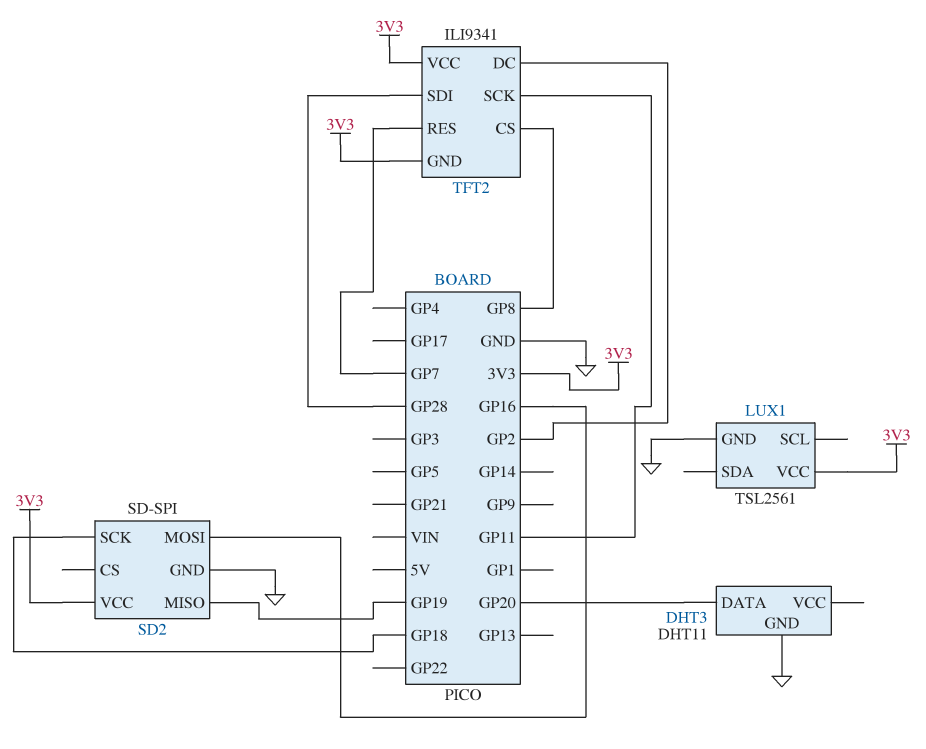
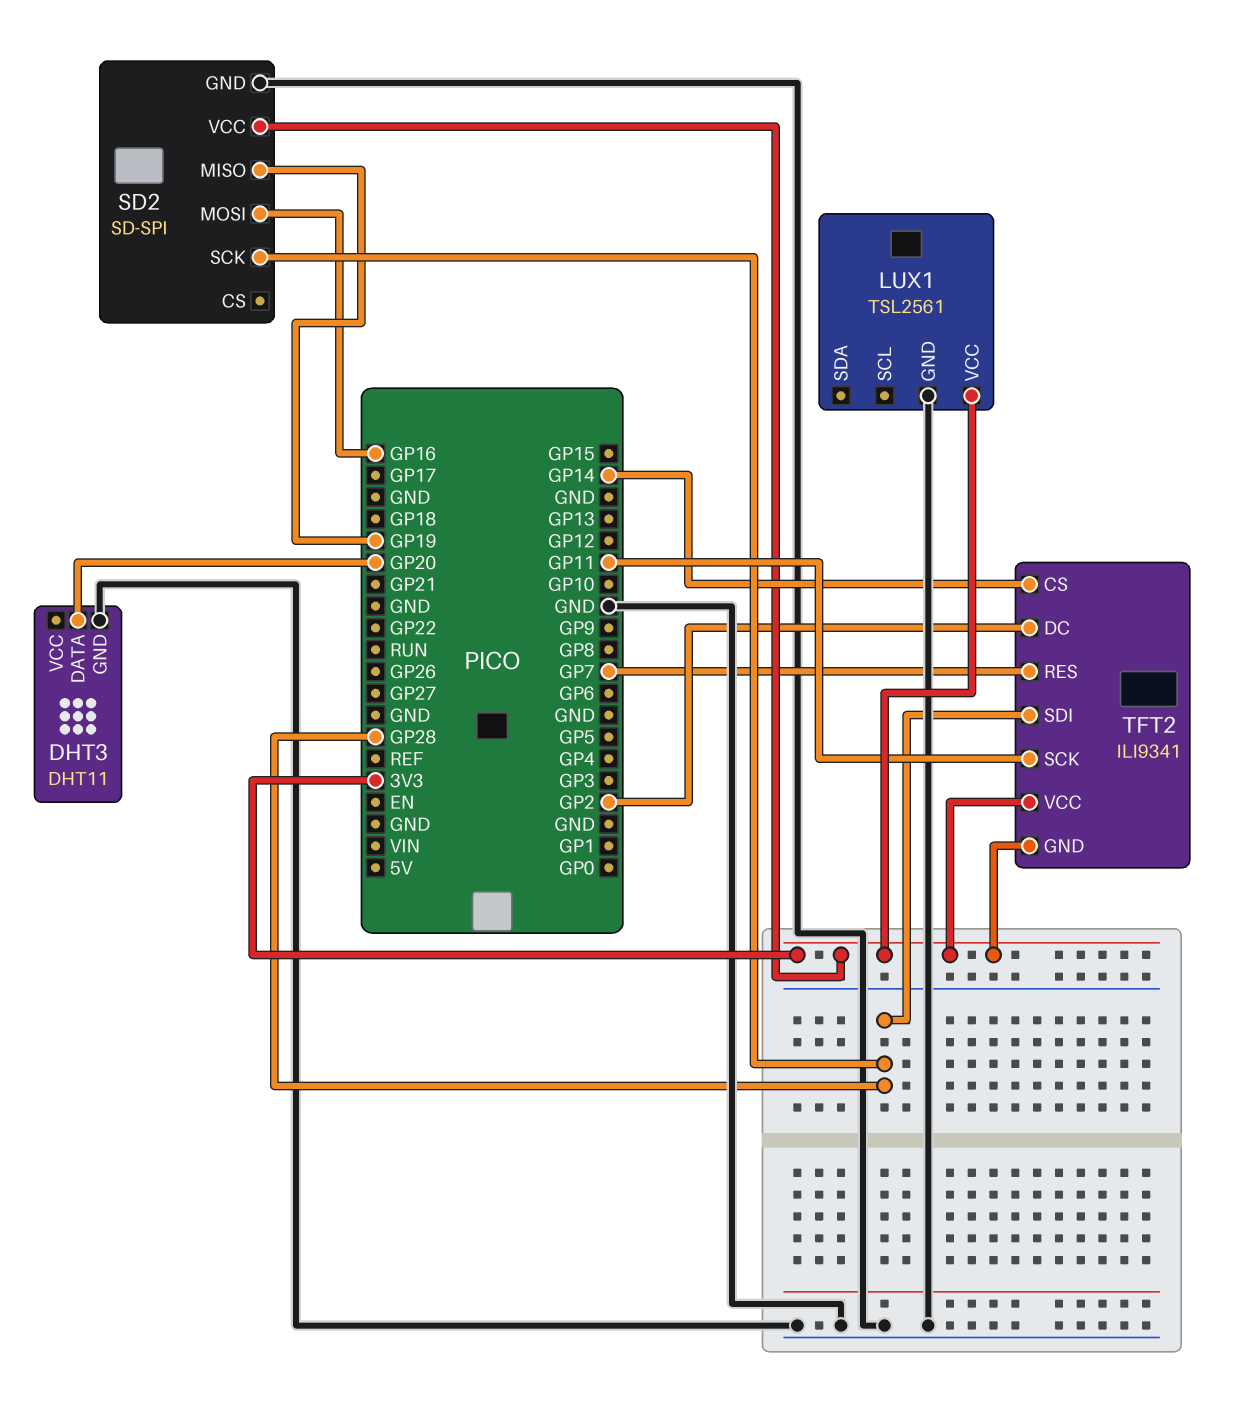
SD2 pin SCK: GP18 -> GP28
TFT2 pin CS: GP8 -> GP14

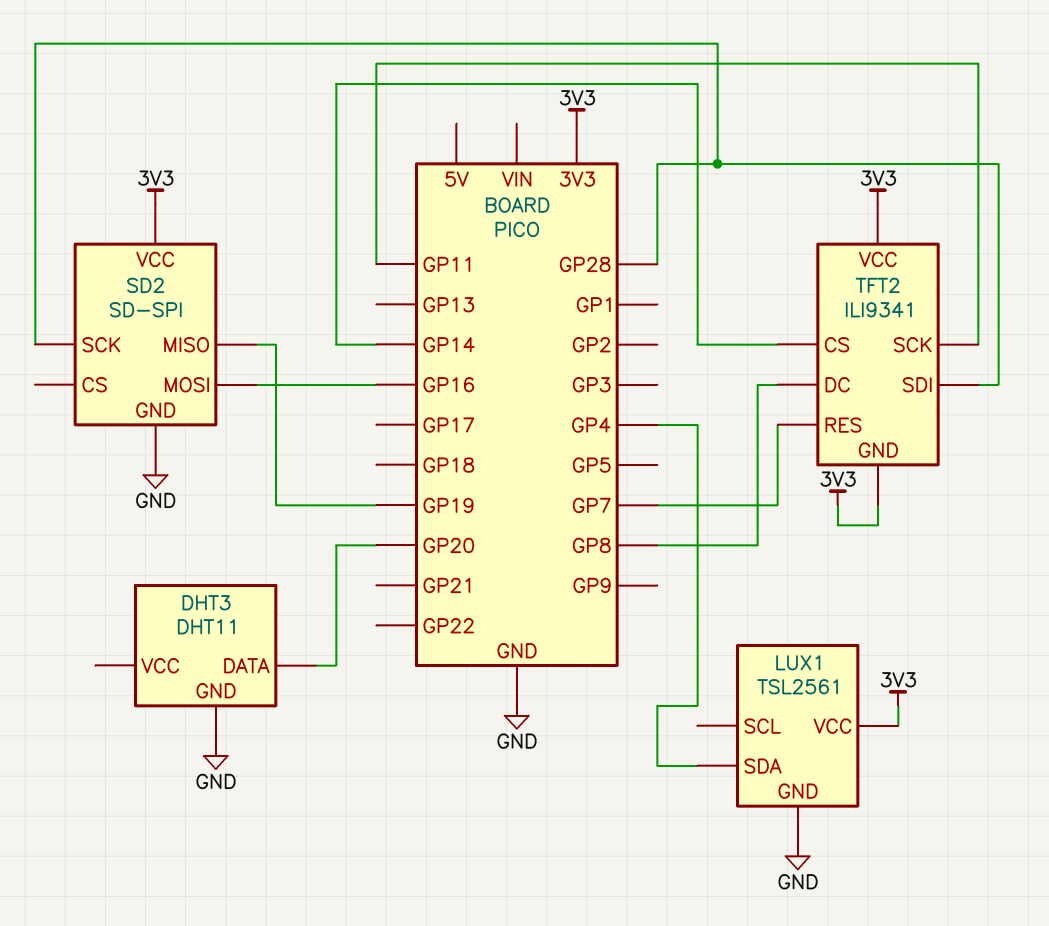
LUX1 pin SDA: none -> GP4
TFT2 pin DC: GP2 -> GP8

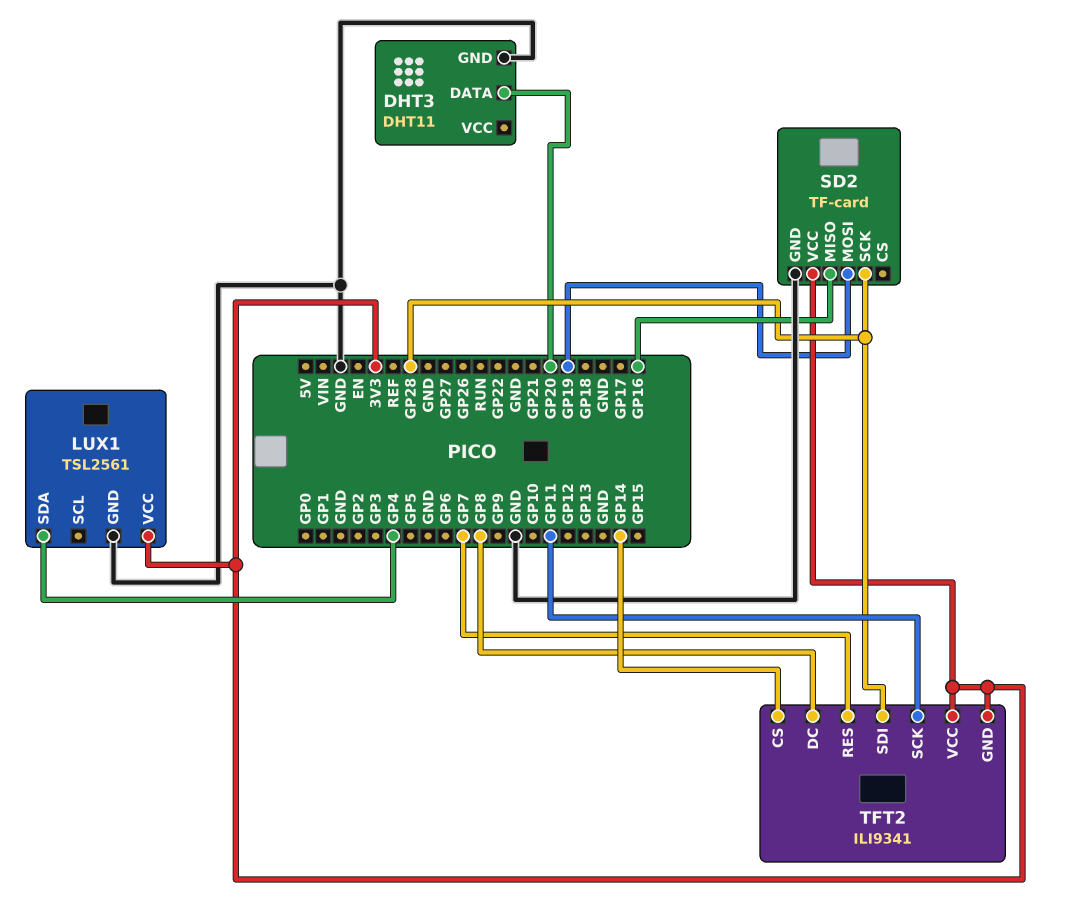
SD2: SD-SPI -> TF-card
SD2 pin MISO: GP19 -> GP16
SD2 pin MOSI: GP16 -> GP19

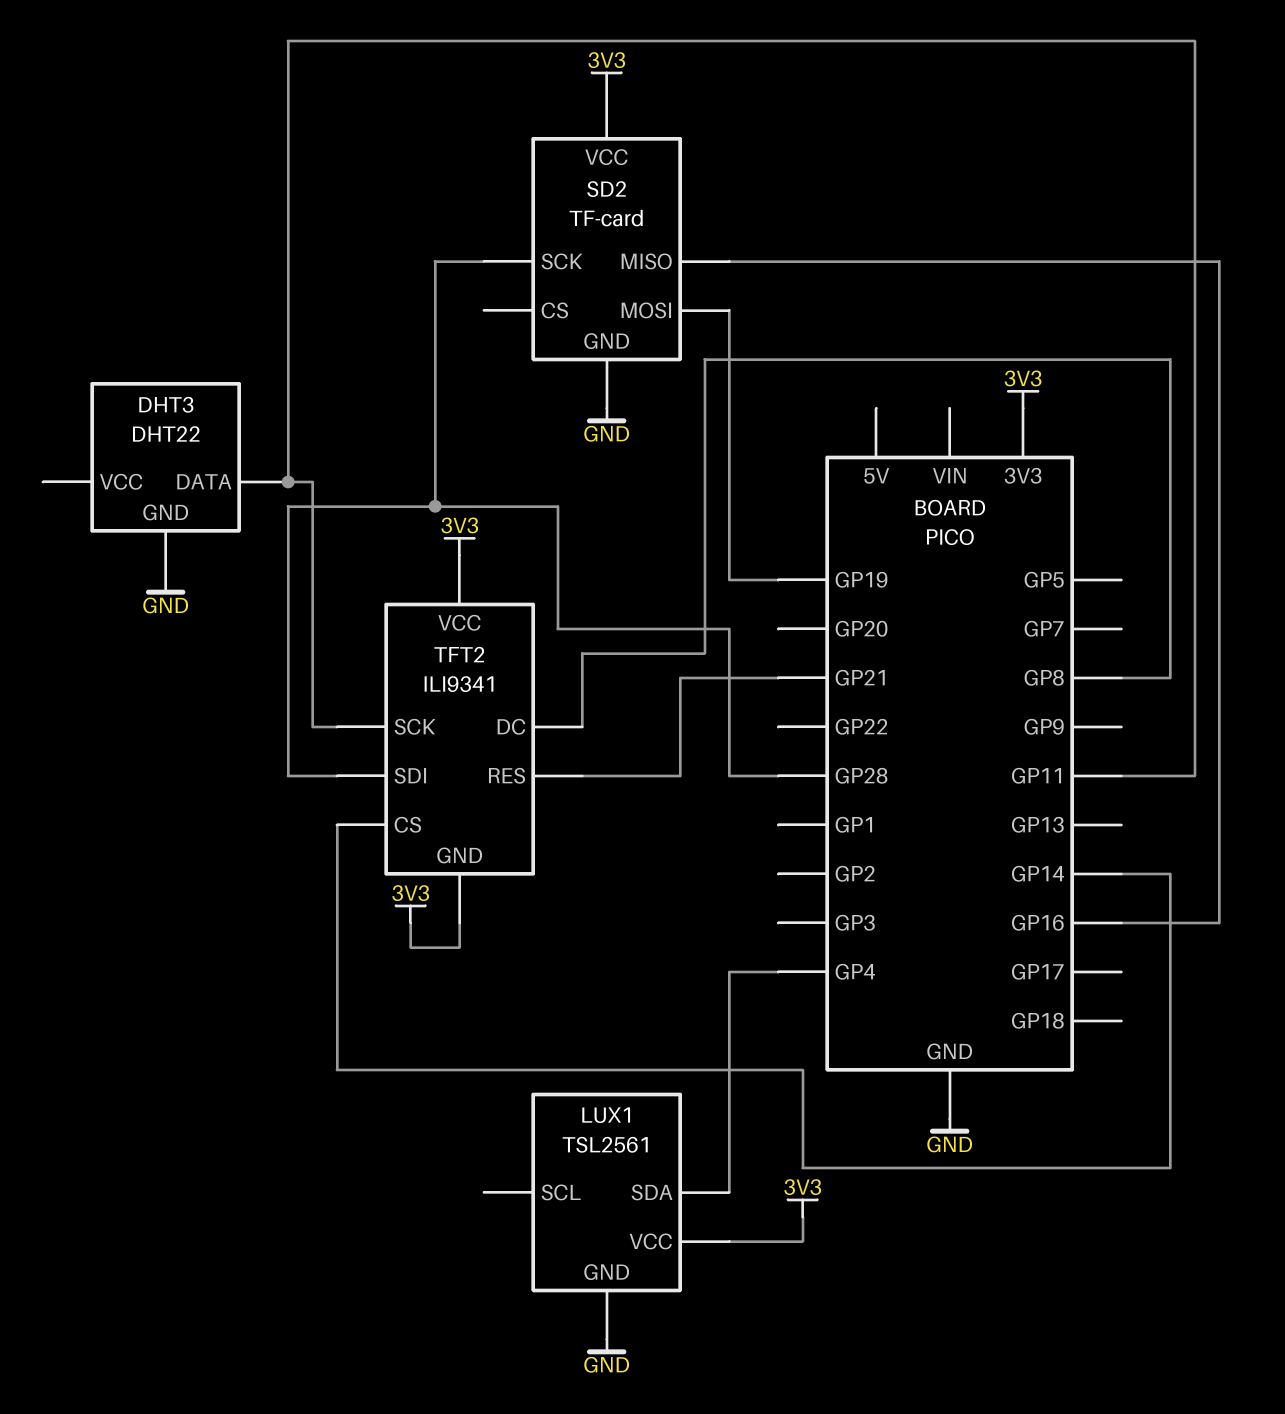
DHT3: DHT11 -> DHT22
DHT3 pin DATA: GP20 -> GP11
TFT2 pin RES: GP7 -> GP21

